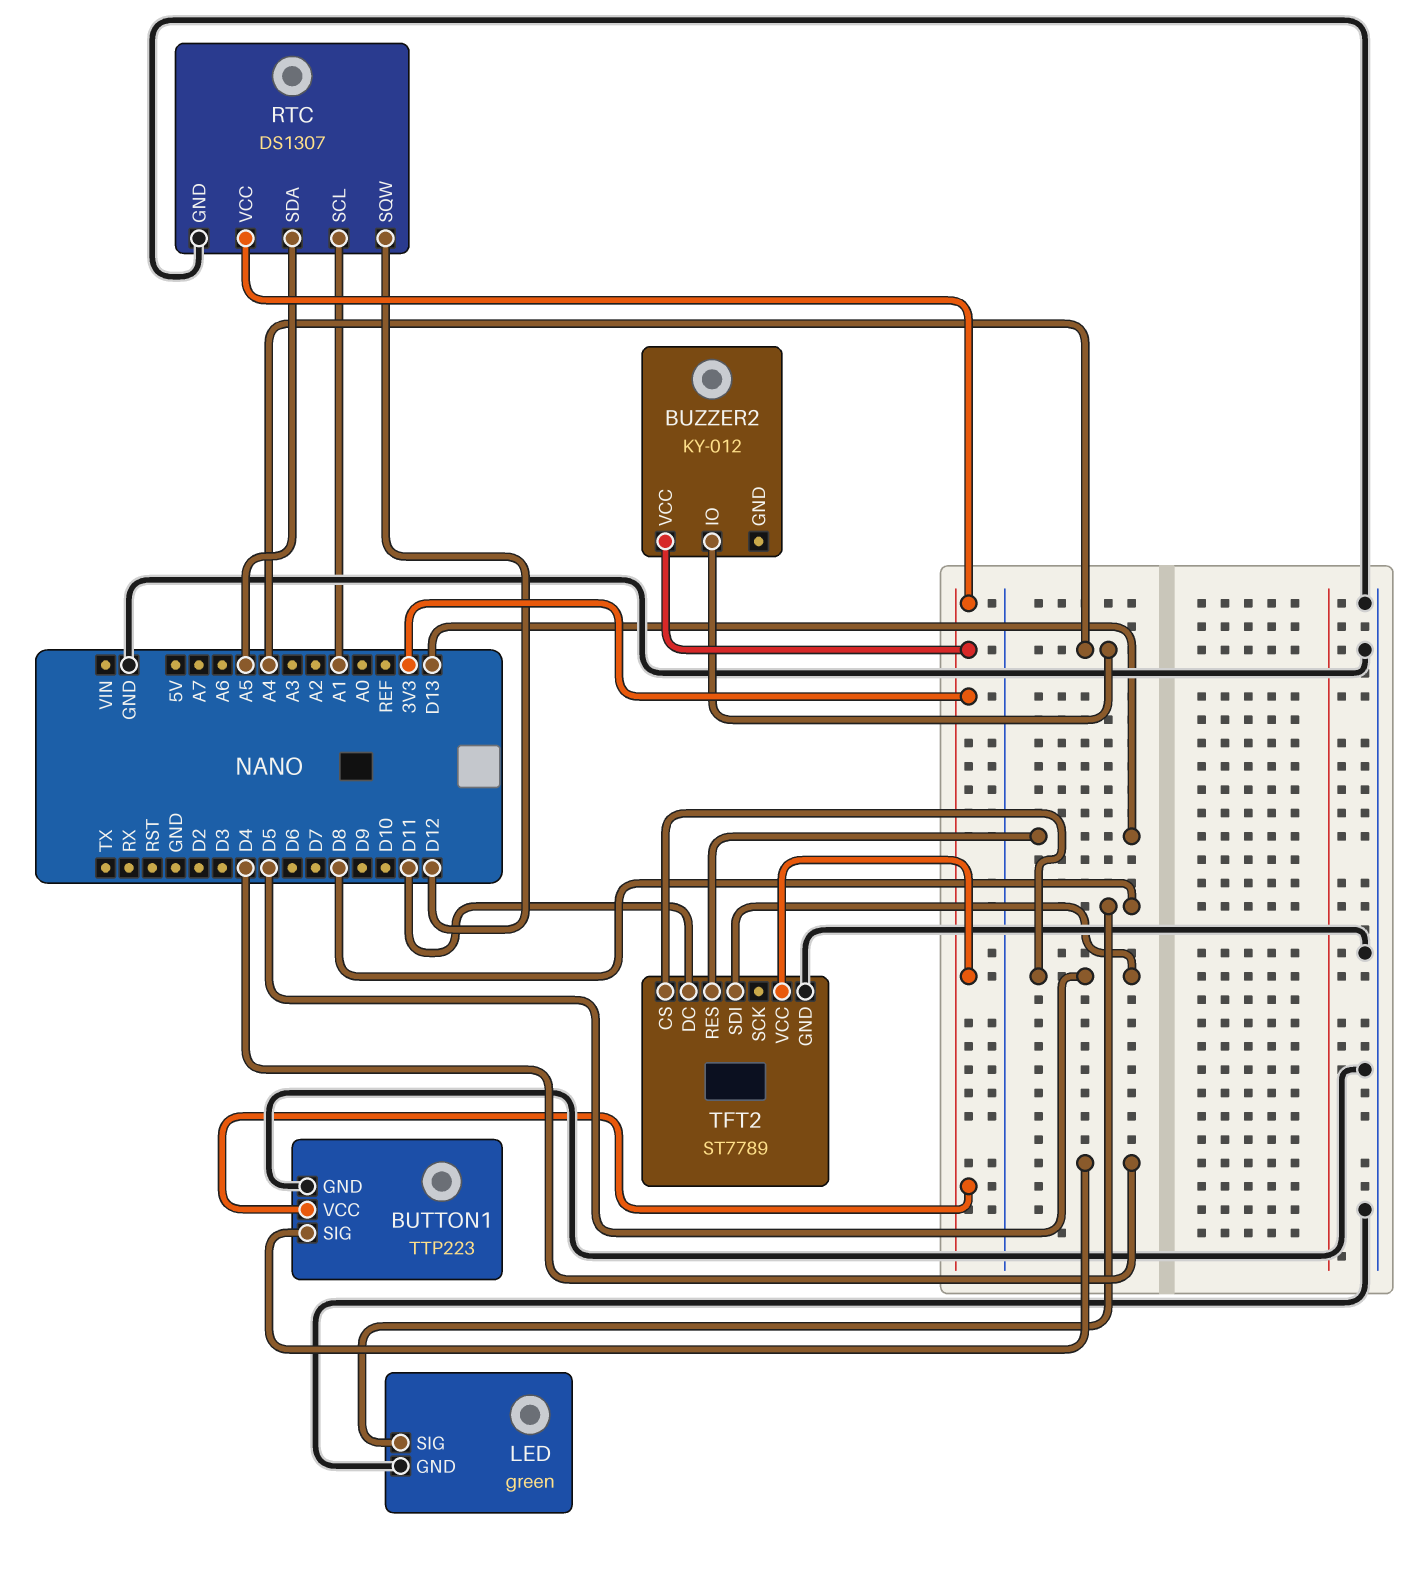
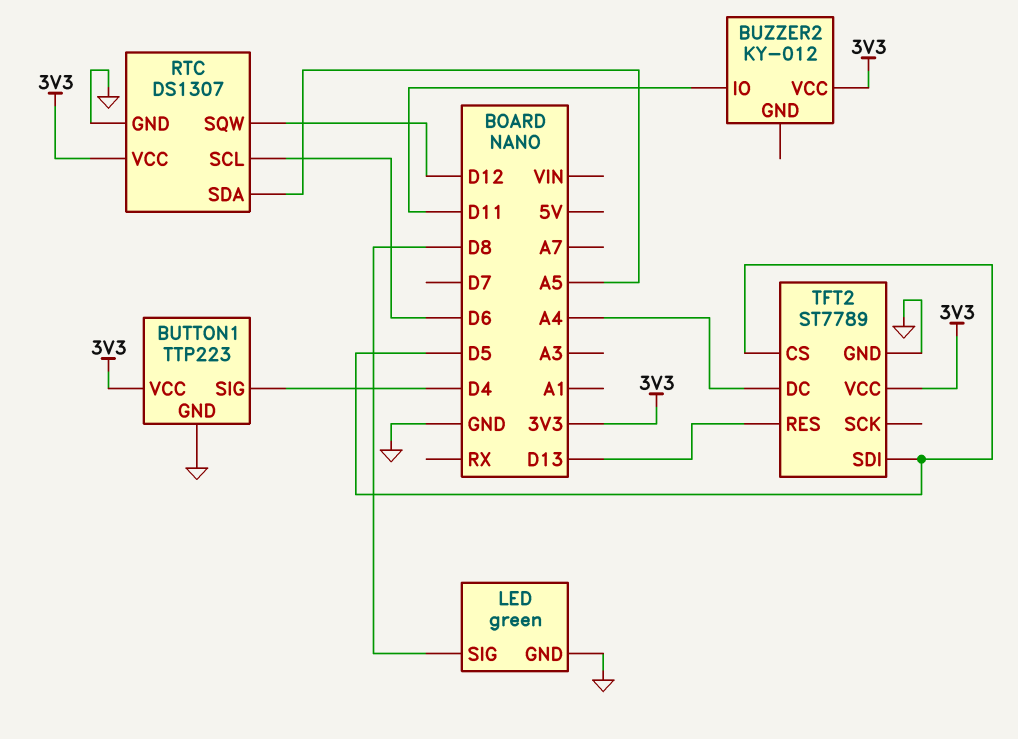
BUZZER2 pin IO: A4 -> D11
RTC pin SCL: A1 -> D6
TFT2 pin DC: D11 -> A4

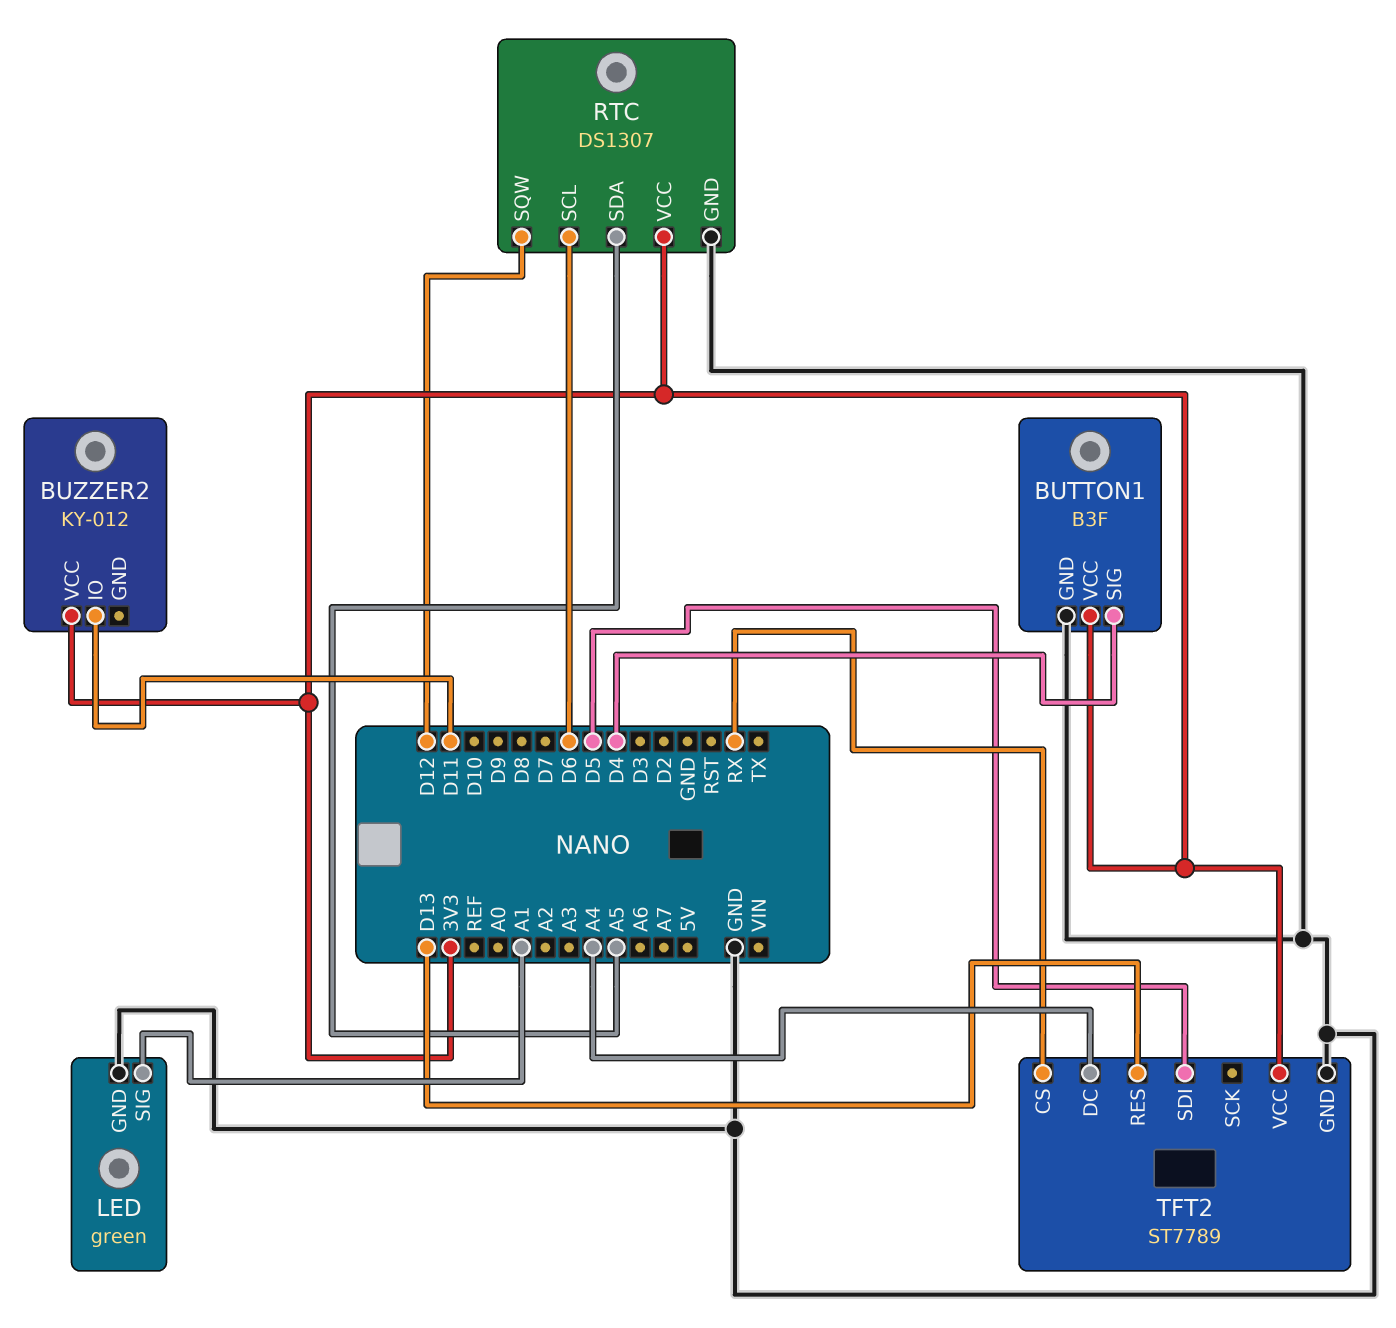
BUTTON1: TTP223 -> B3F
LED pin SIG: D8 -> A1
TFT2 pin CS: D5 -> RX

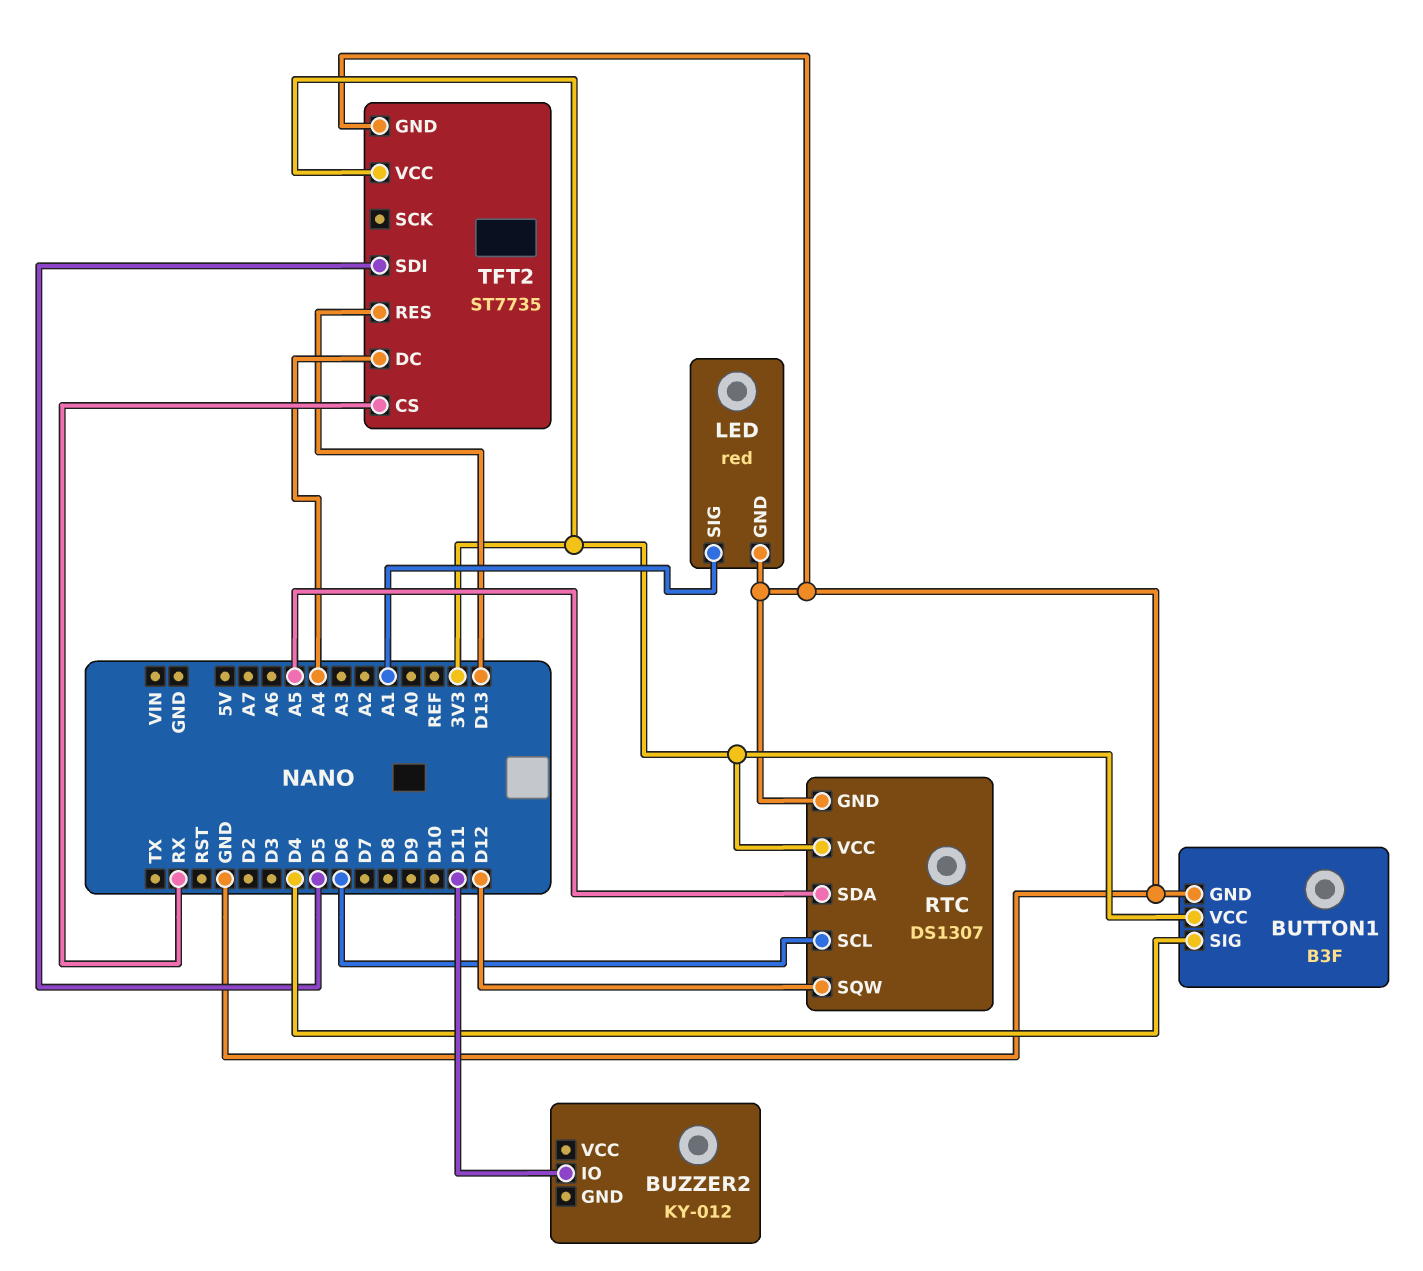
BUZZER2 pin VCC: 3V3 -> none
LED: green -> red
TFT2: ST7789 -> ST7735

